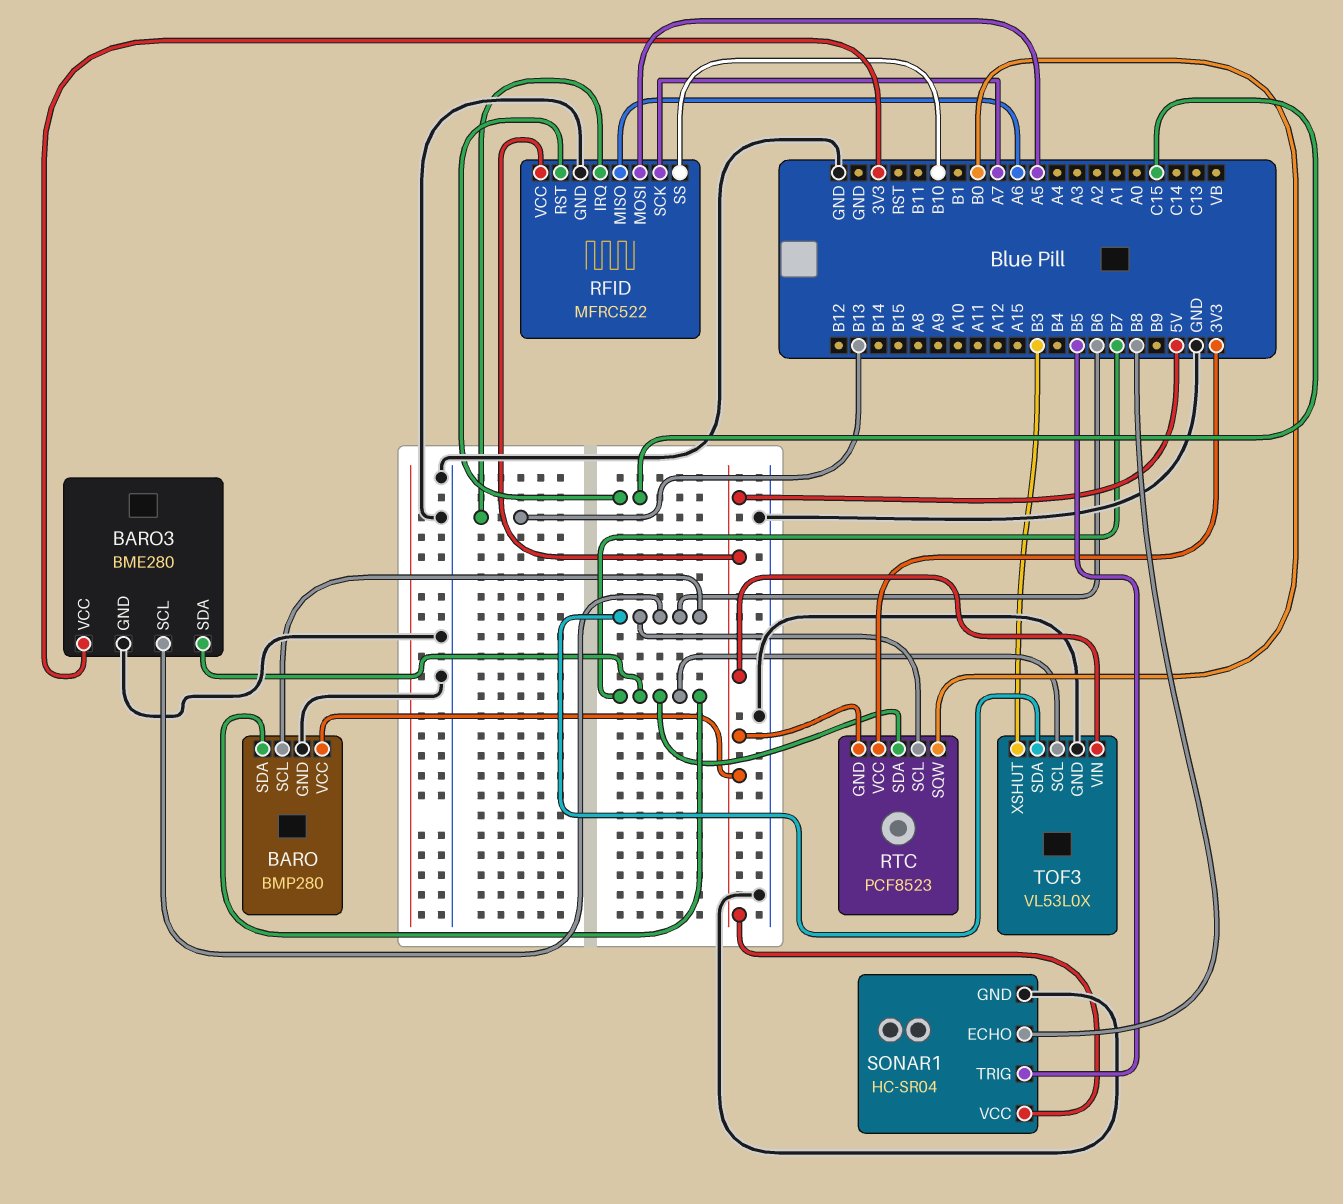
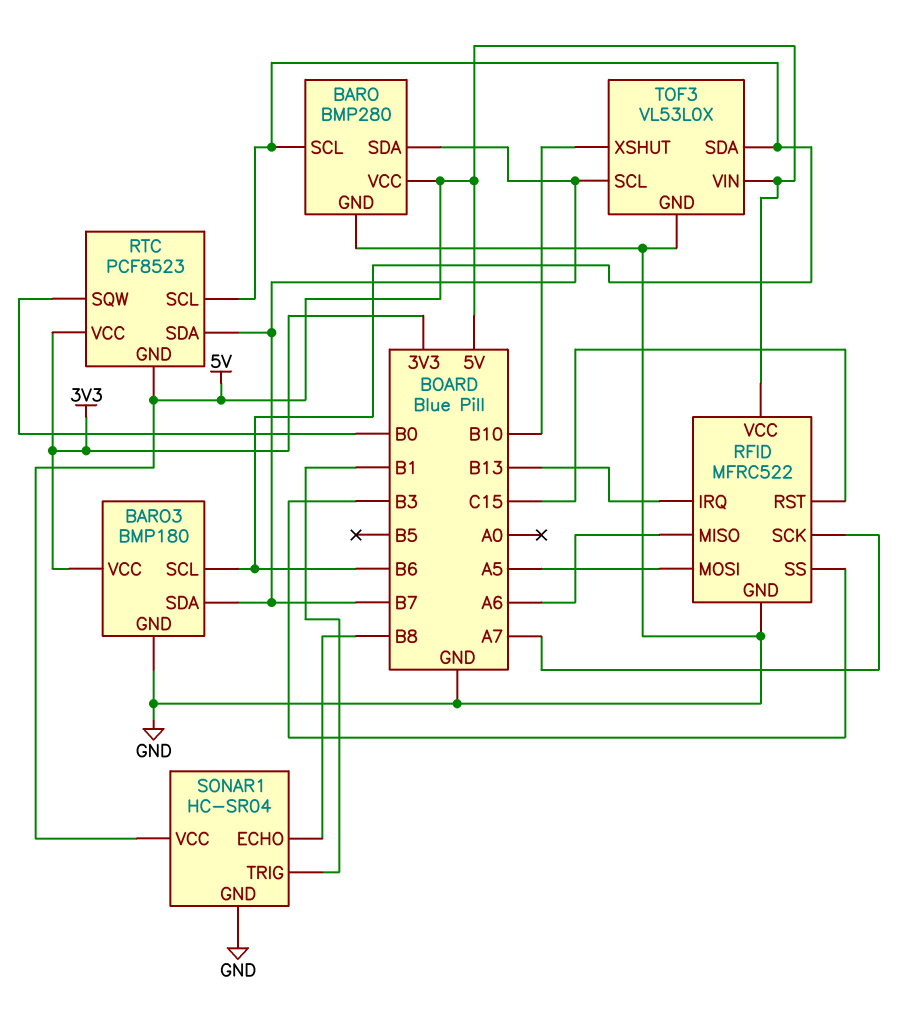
BARO3: BME280 -> BMP180
RFID pin SS: B10 -> B3
SONAR1 pin TRIG: B5 -> B1
TOF3 pin XSHUT: B3 -> B10

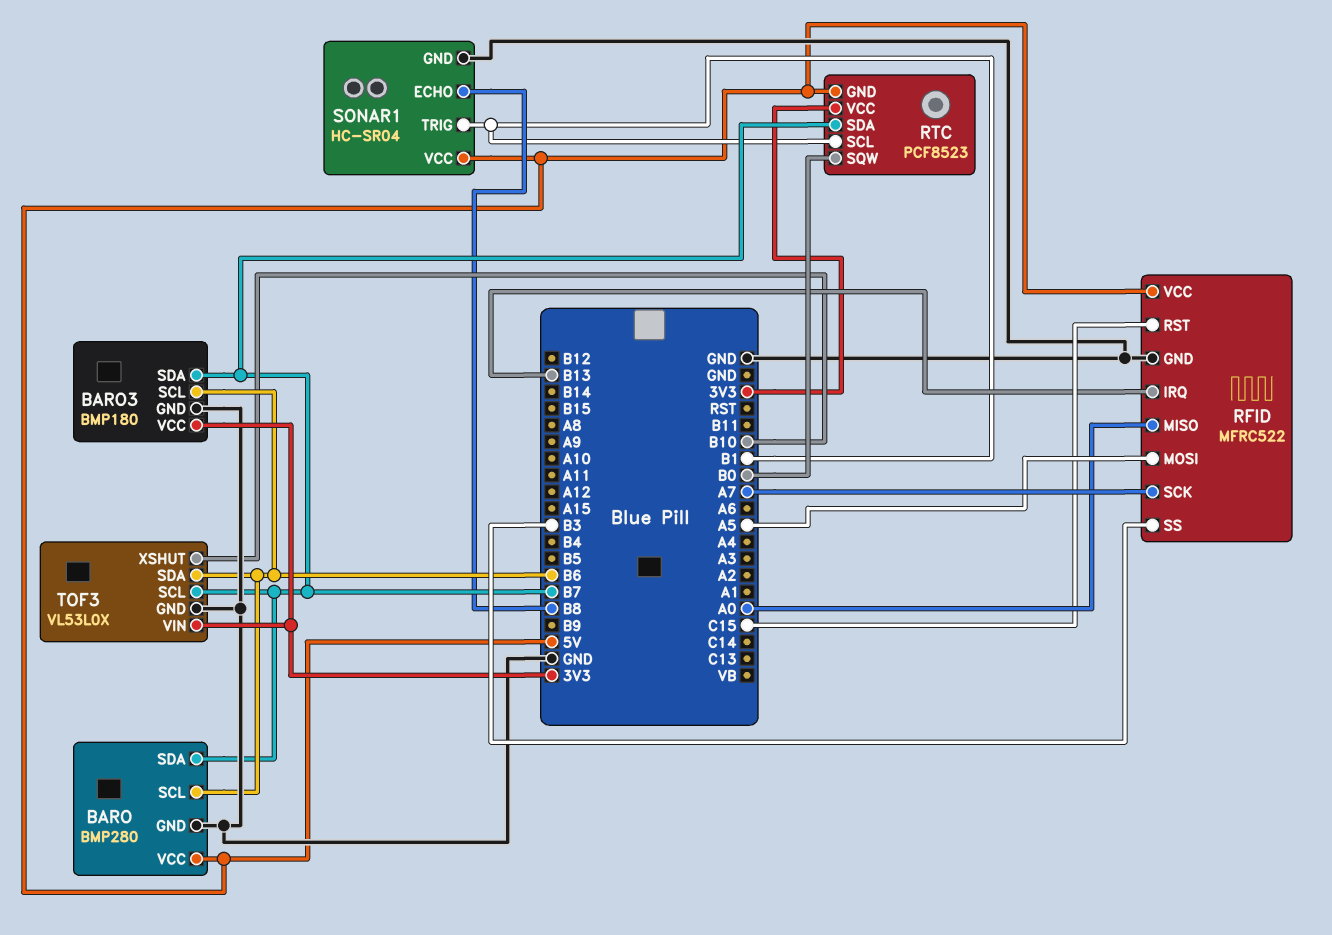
RFID pin MISO: A6 -> A0
RTC pin SCL: B6 -> B1
TOF3 pin VIN: 5V -> 3V3

